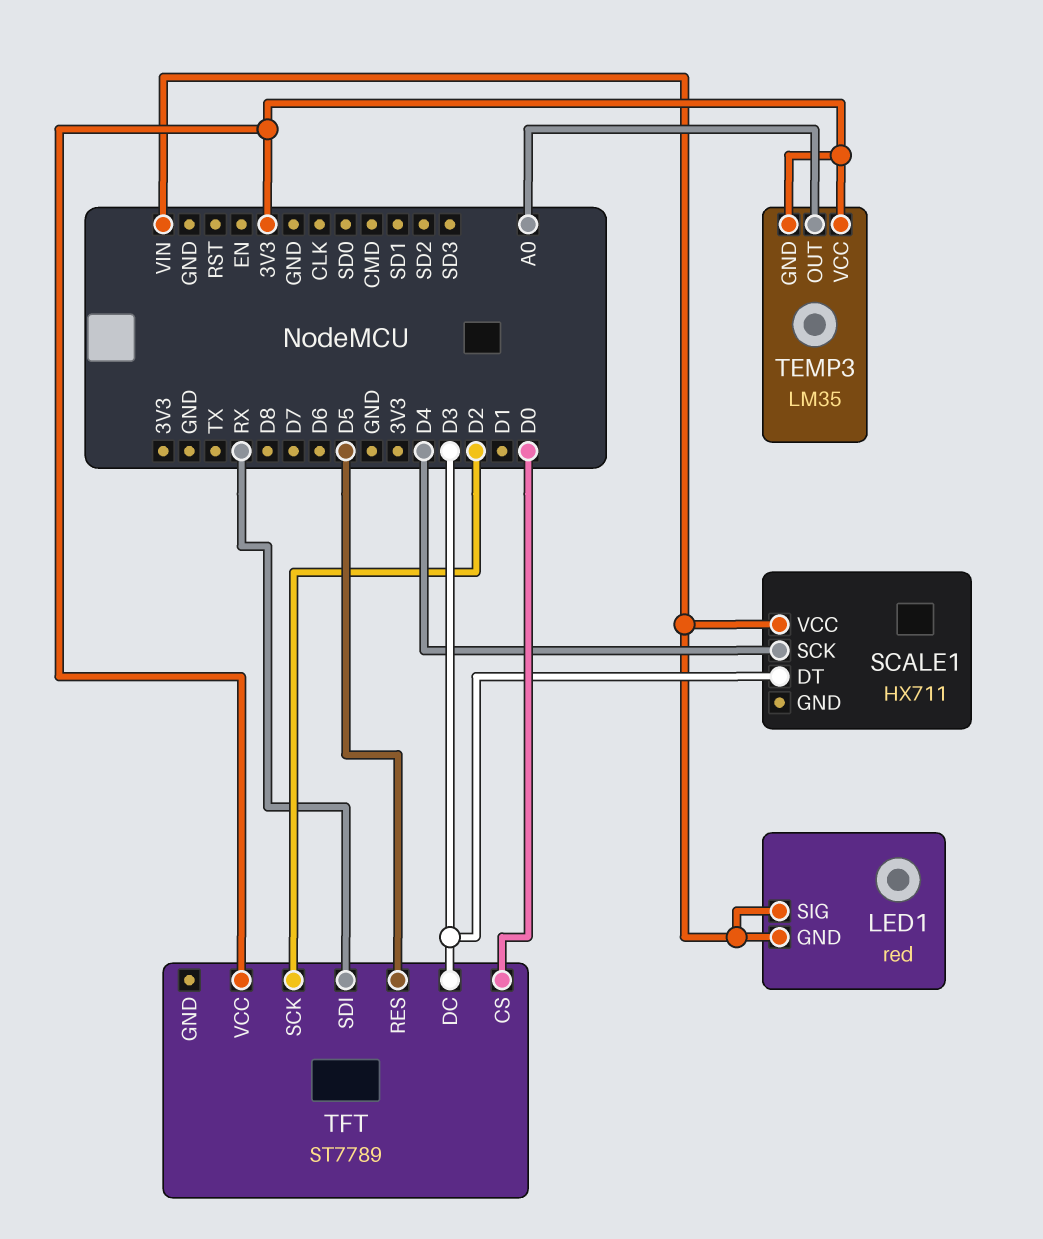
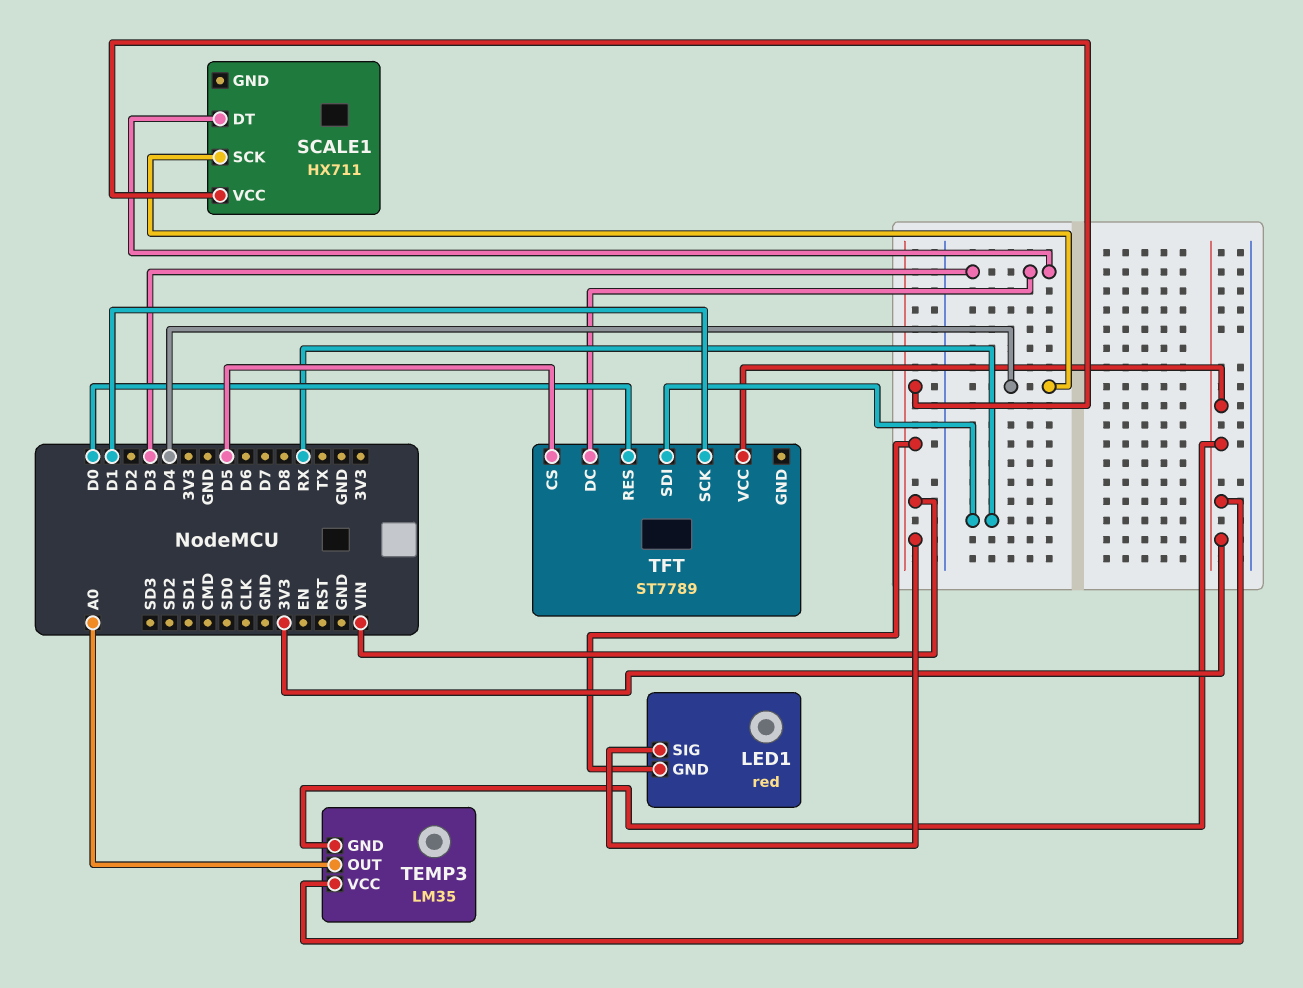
TFT pin CS: D0 -> D5
TFT pin RES: D5 -> D0
TFT pin SCK: D2 -> D1

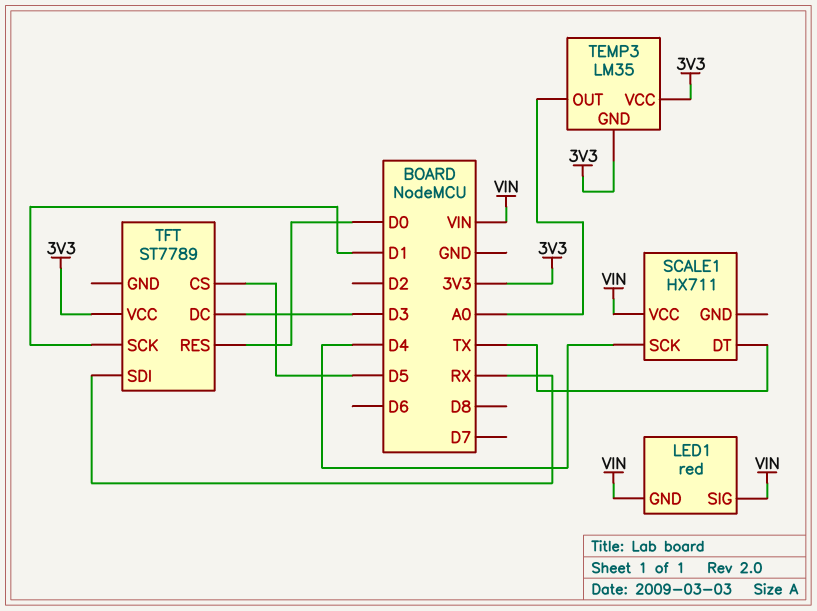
SCALE1 pin DT: D3 -> TX

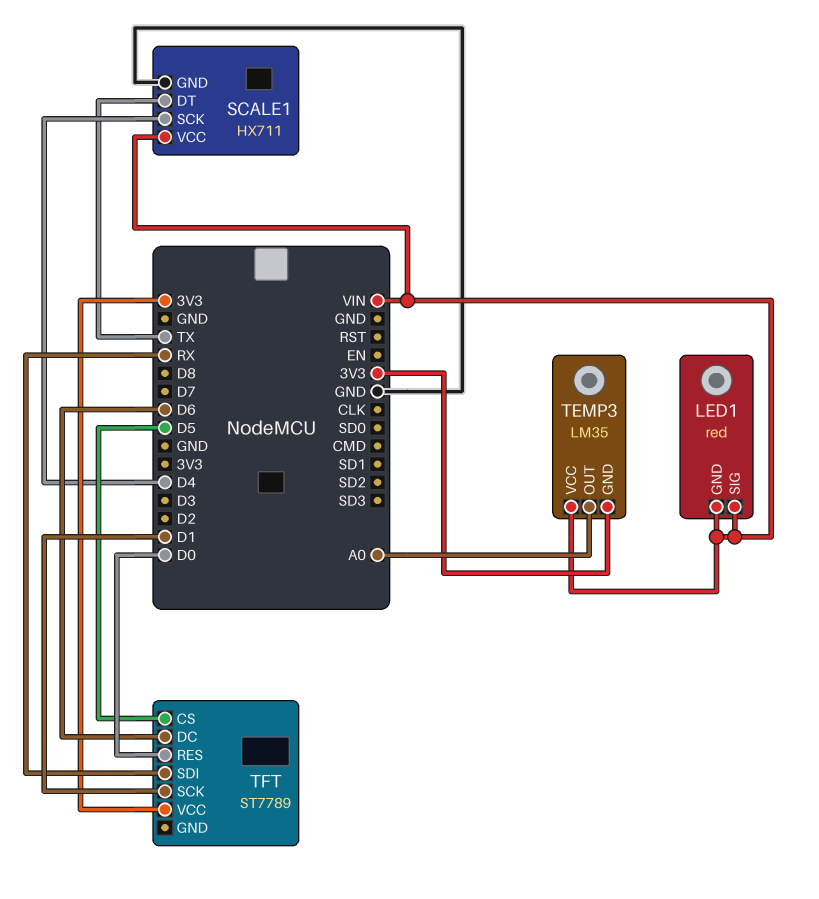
SCALE1 pin GND: none -> GND
TEMP3 pin VCC: 3V3 -> VIN
TFT pin DC: D3 -> D6

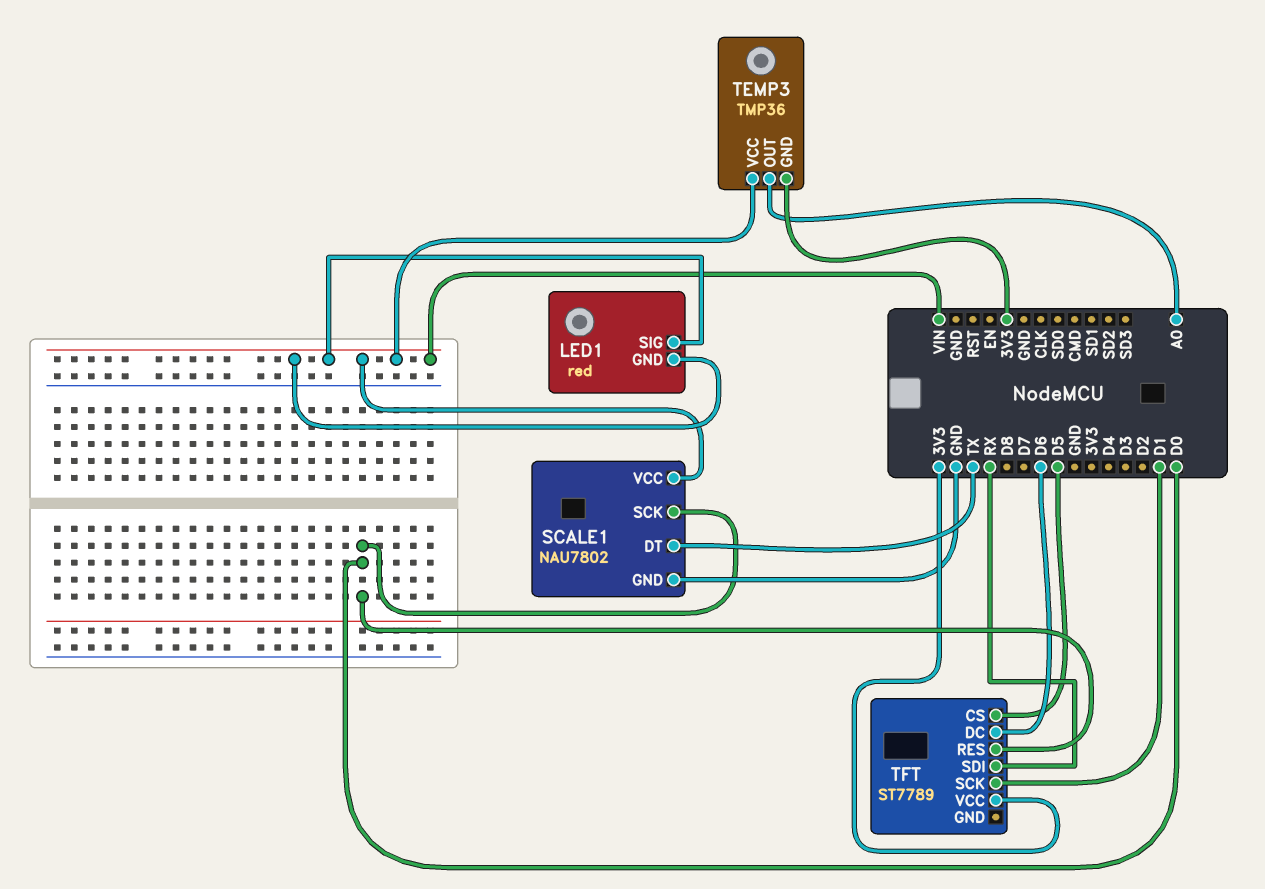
SCALE1: HX711 -> NAU7802
SCALE1 pin SCK: D4 -> D0
TEMP3: LM35 -> TMP36

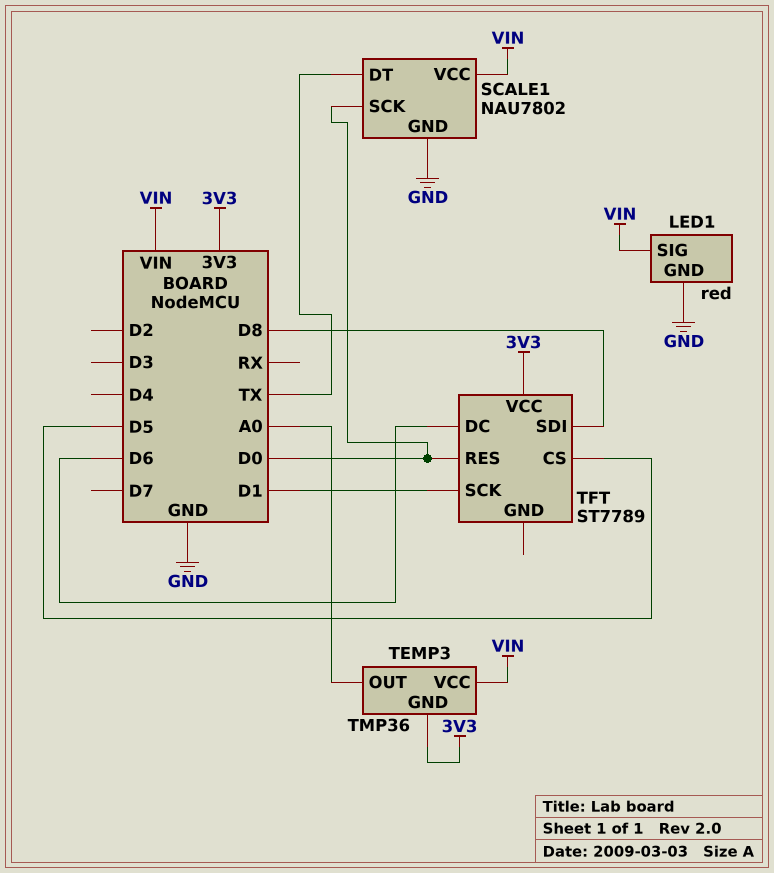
LED1 pin GND: VIN -> GND
TFT pin SDI: RX -> D8

